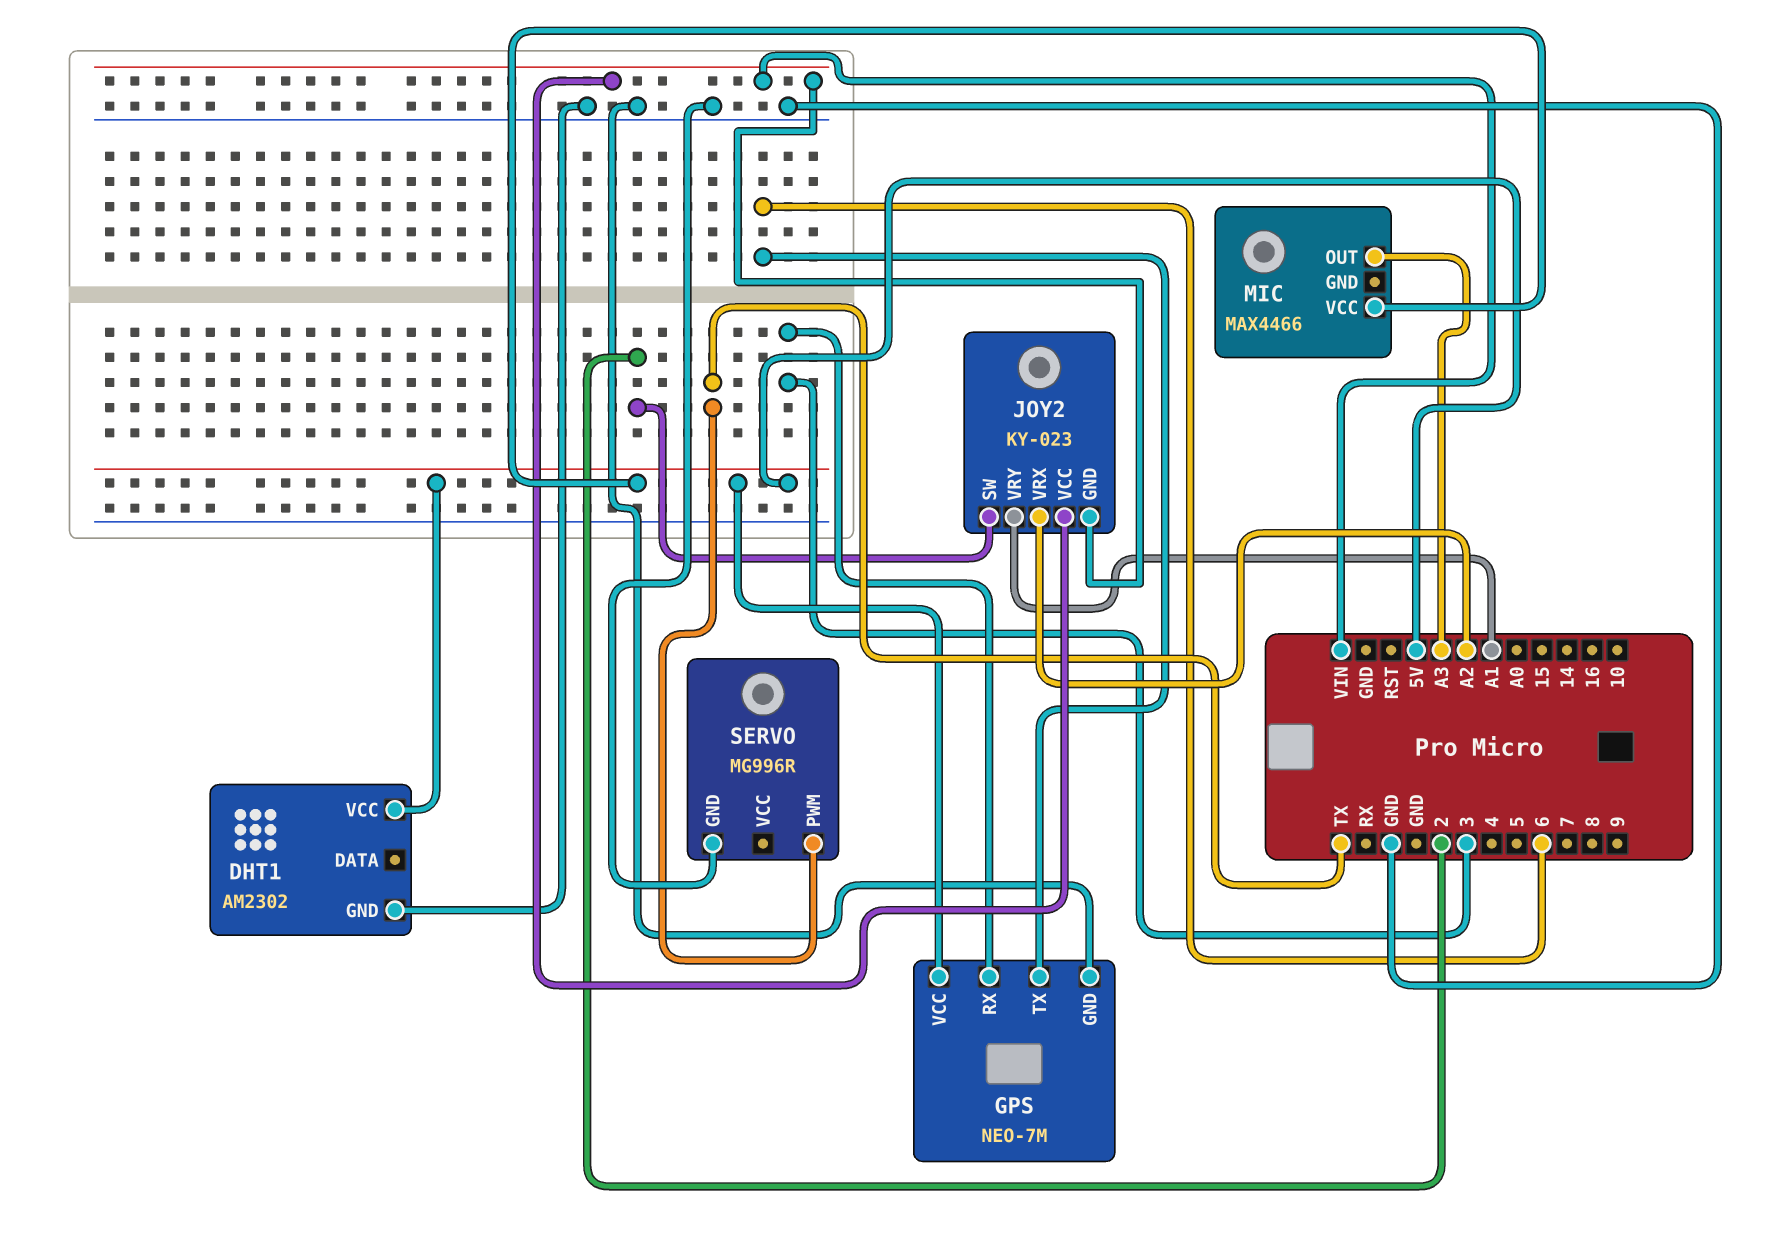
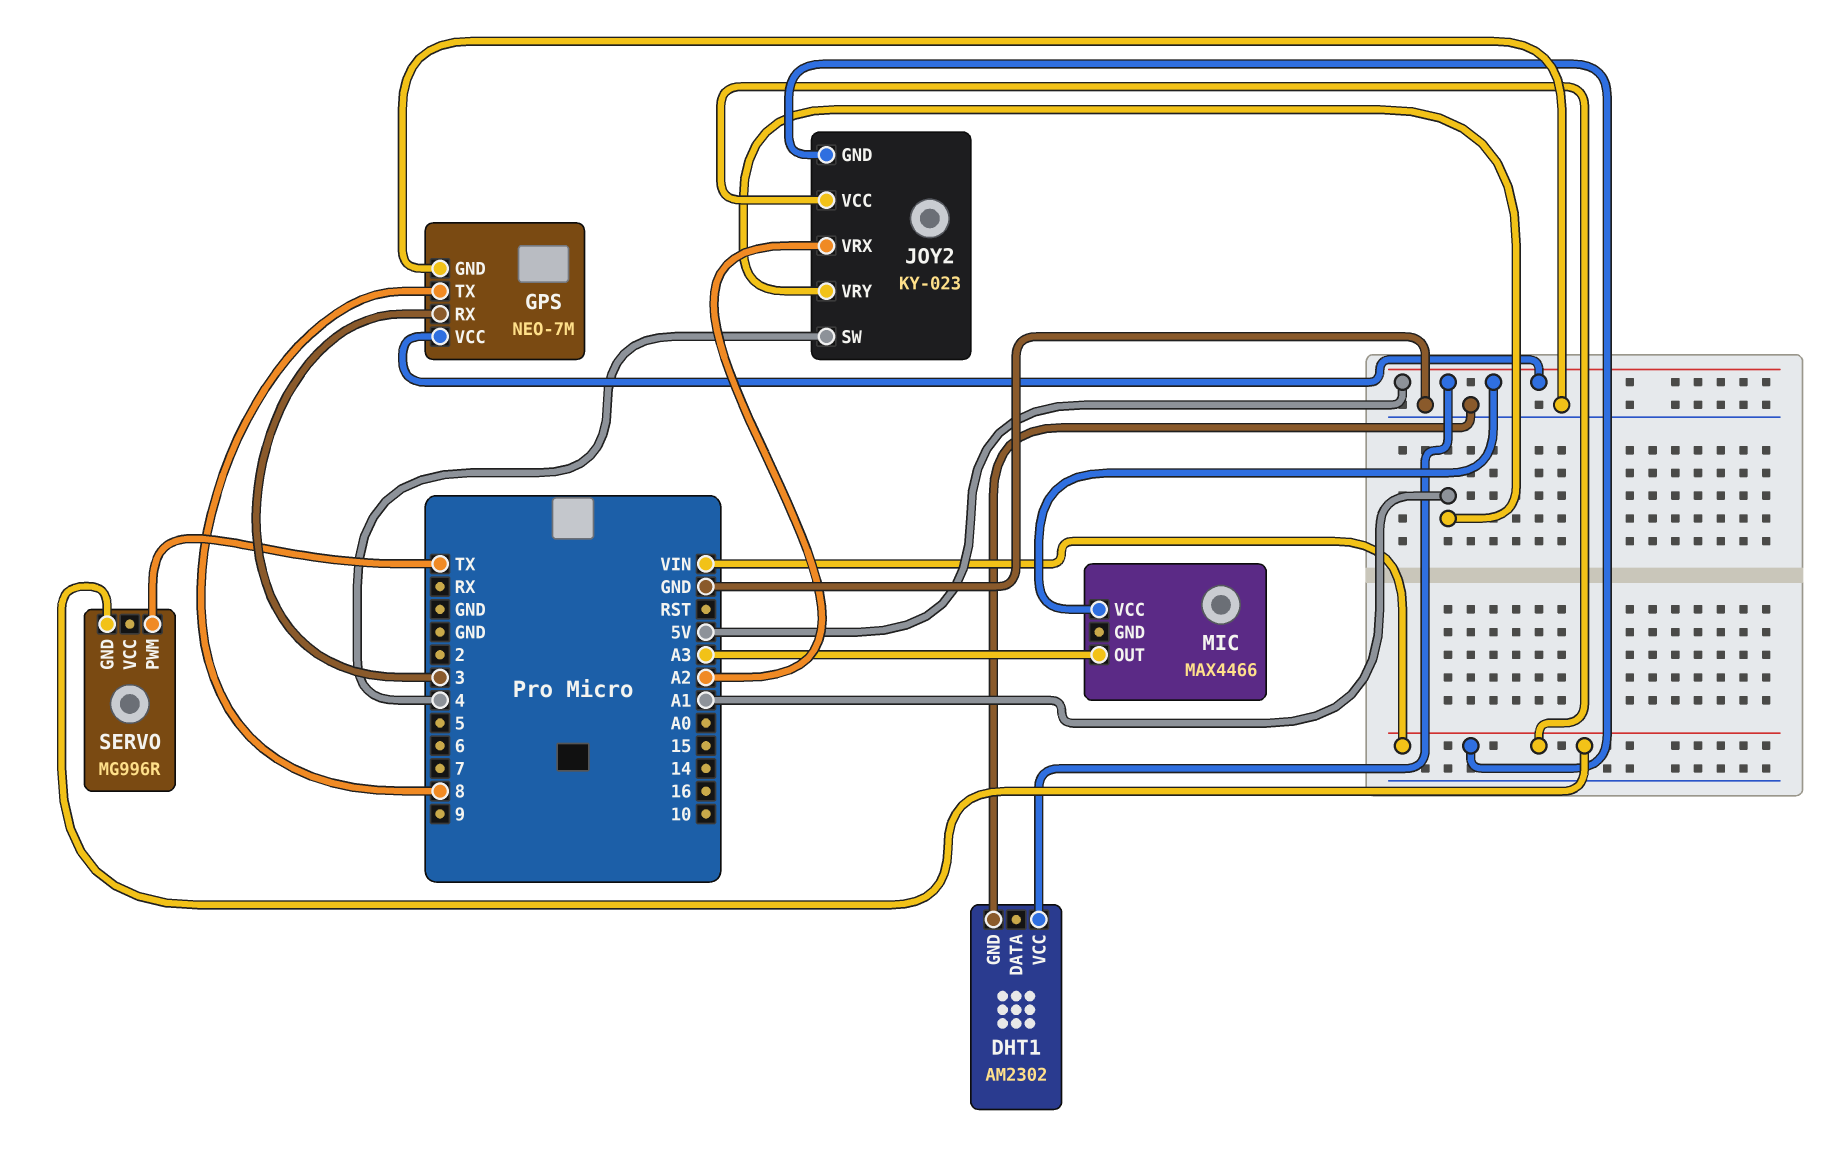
GPS pin TX: 6 -> 8
JOY2 pin SW: 2 -> 4
SERVO pin GND: GND -> VIN

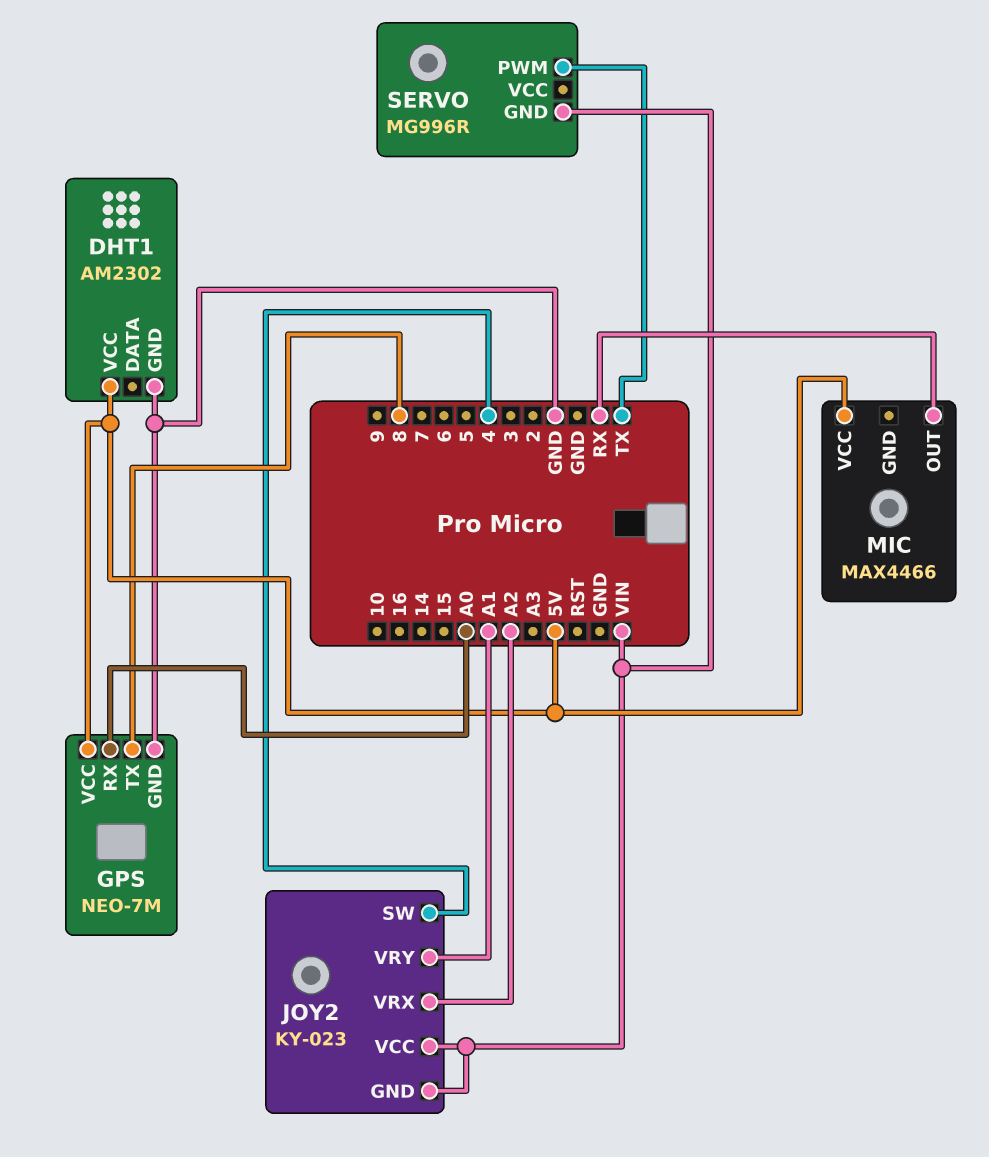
GPS pin RX: 3 -> A0
MIC pin OUT: A3 -> RX

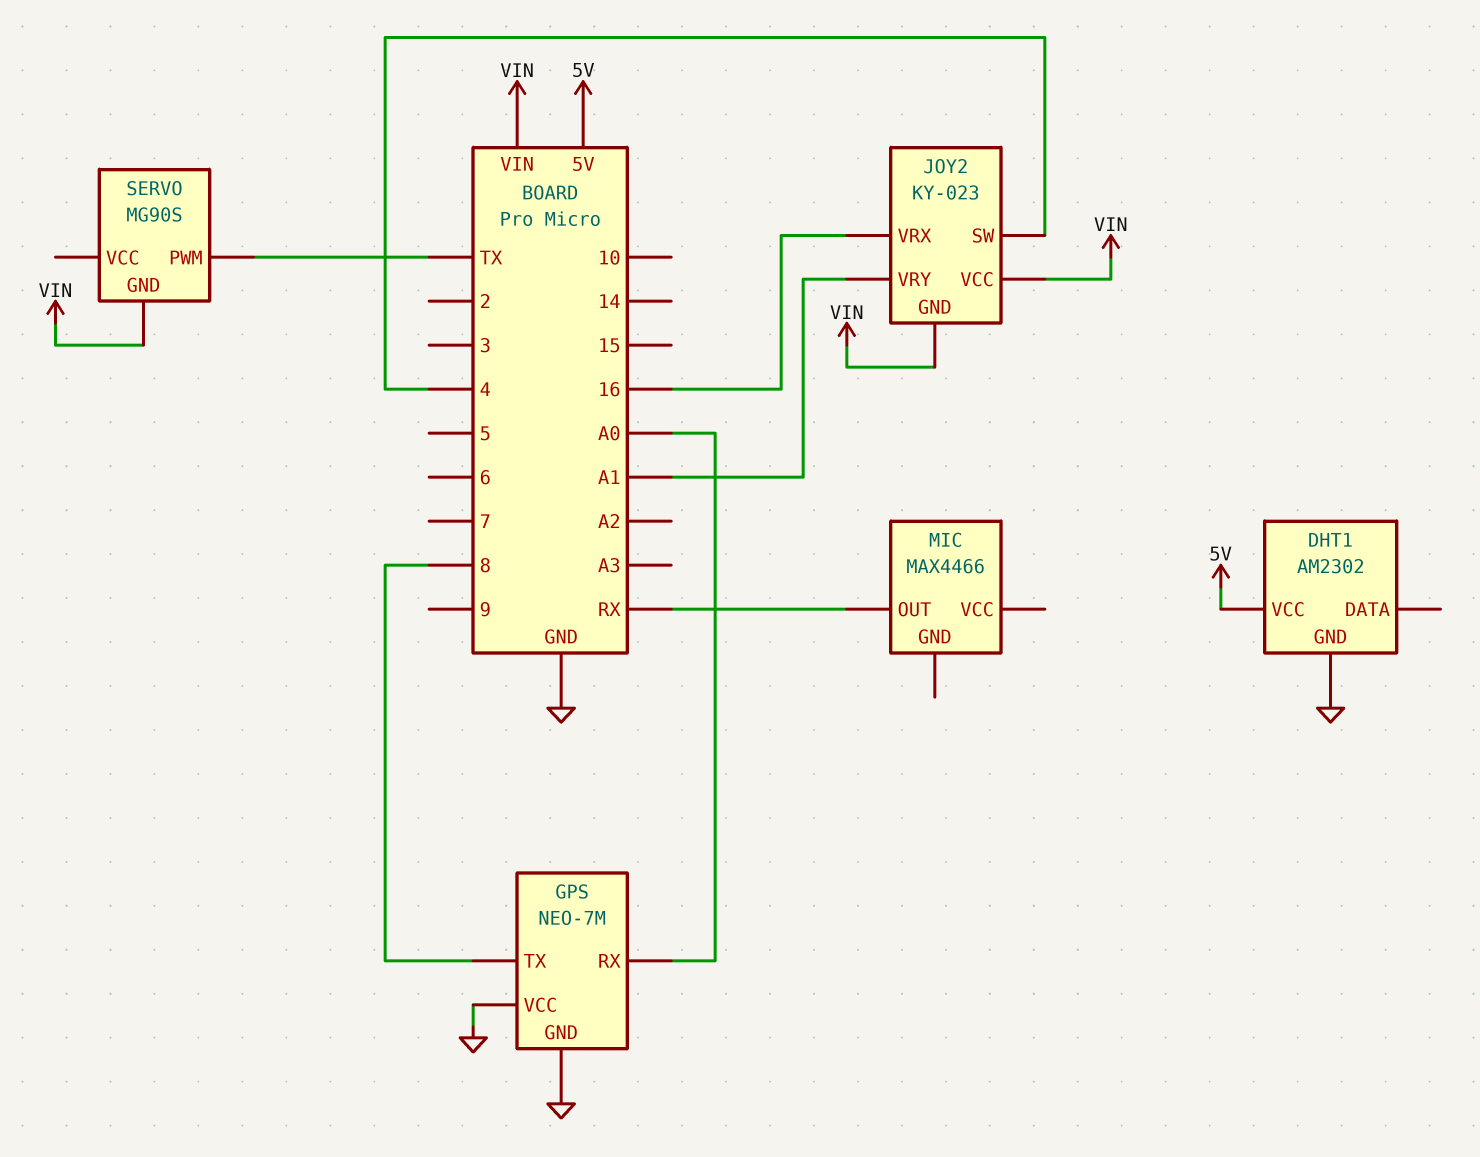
GPS pin VCC: 5V -> GND
JOY2 pin VRX: A2 -> 16
MIC pin VCC: 5V -> none
SERVO: MG996R -> MG90S

